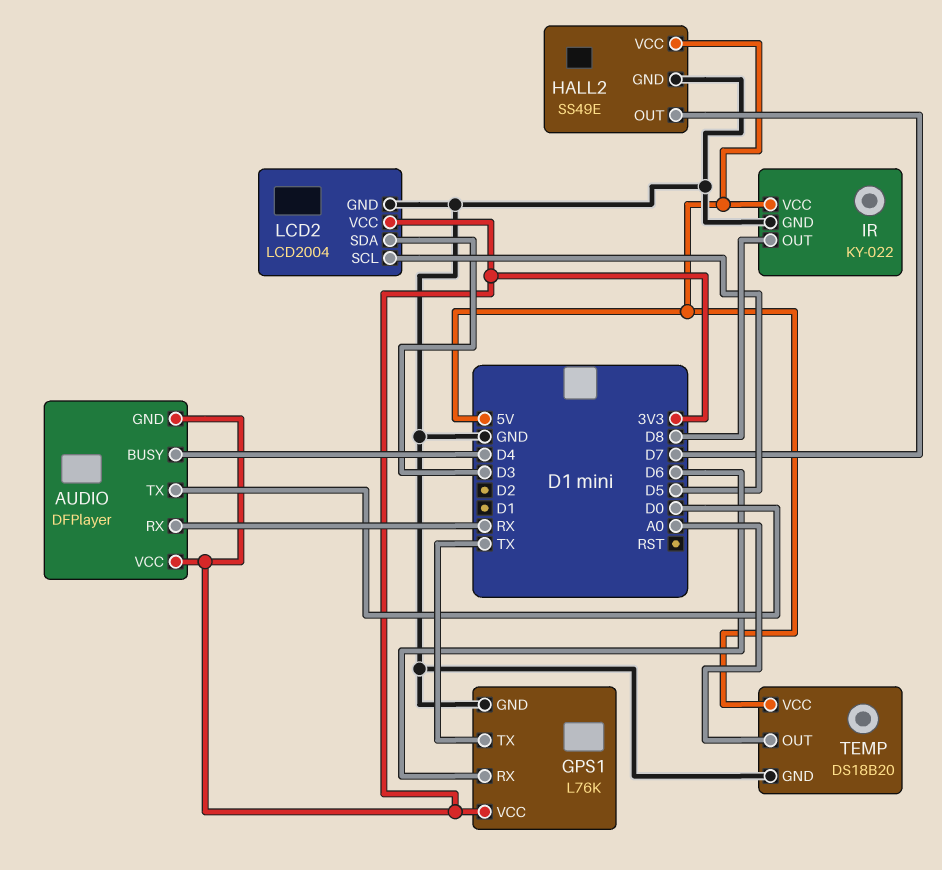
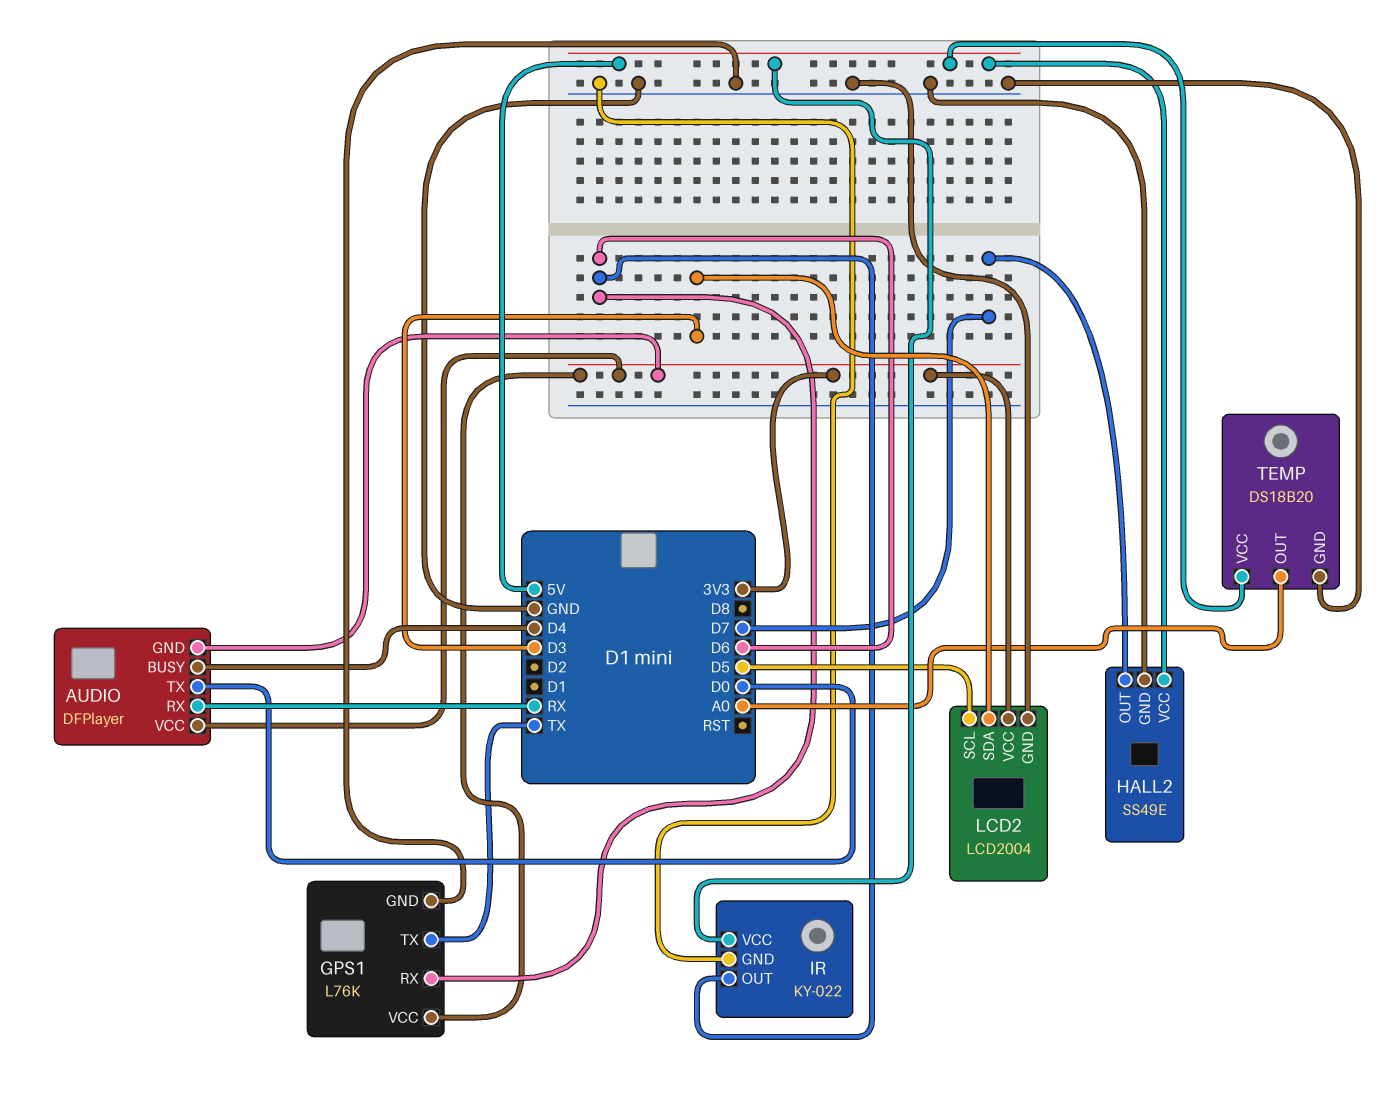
IR pin OUT: D8 -> D6

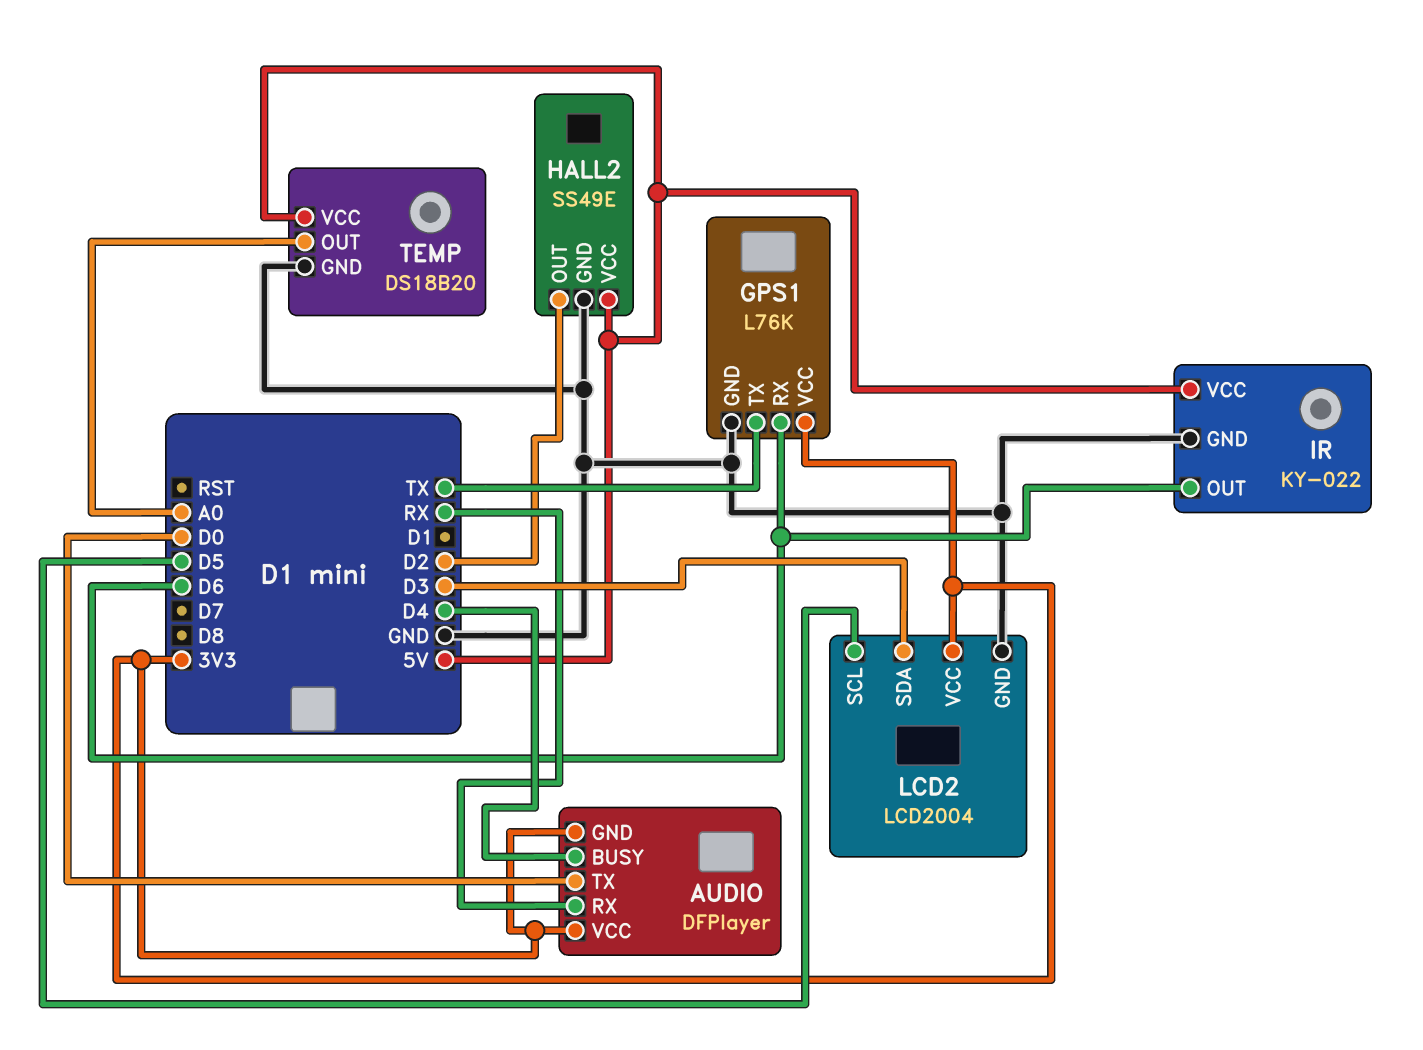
HALL2 pin OUT: D7 -> D2

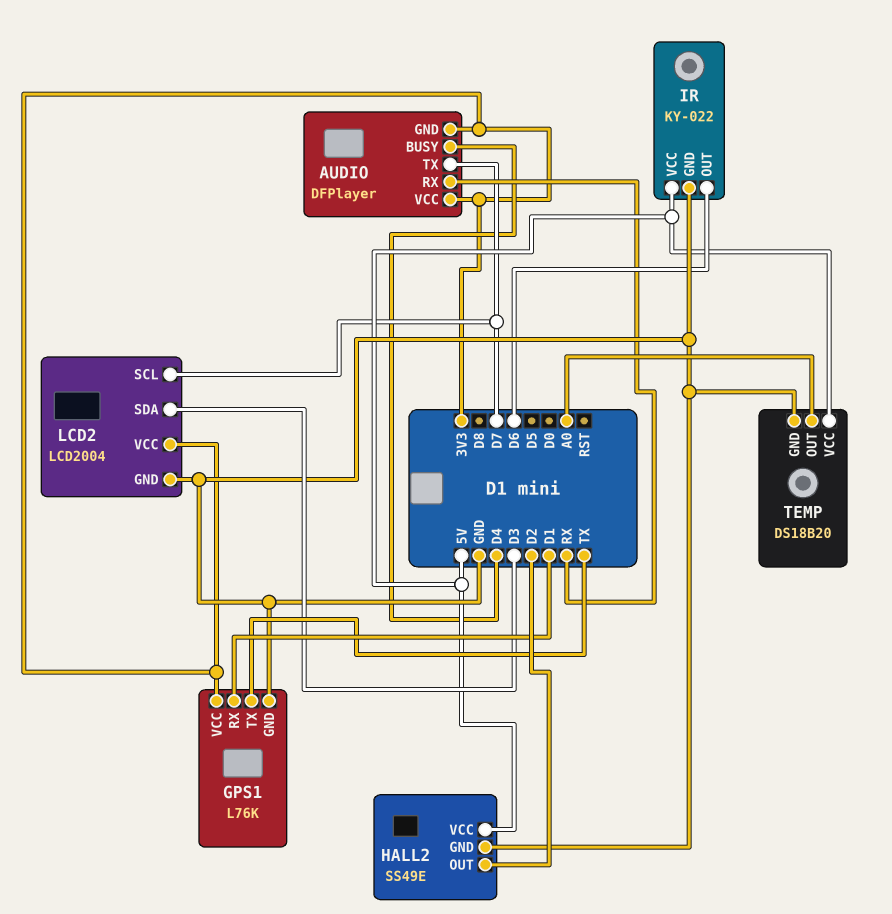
AUDIO pin TX: D0 -> D7
GPS1 pin RX: D6 -> D1
LCD2 pin SCL: D5 -> D7

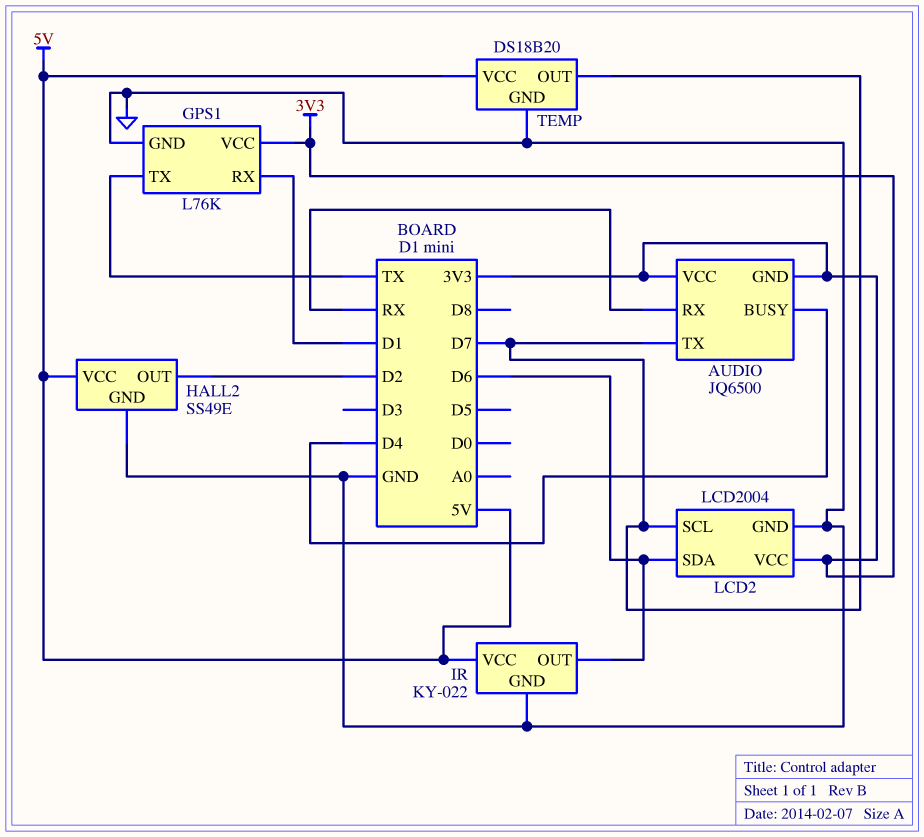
AUDIO: DFPlayer -> JQ6500
LCD2 pin SDA: D3 -> D6
TEMP pin OUT: A0 -> D7

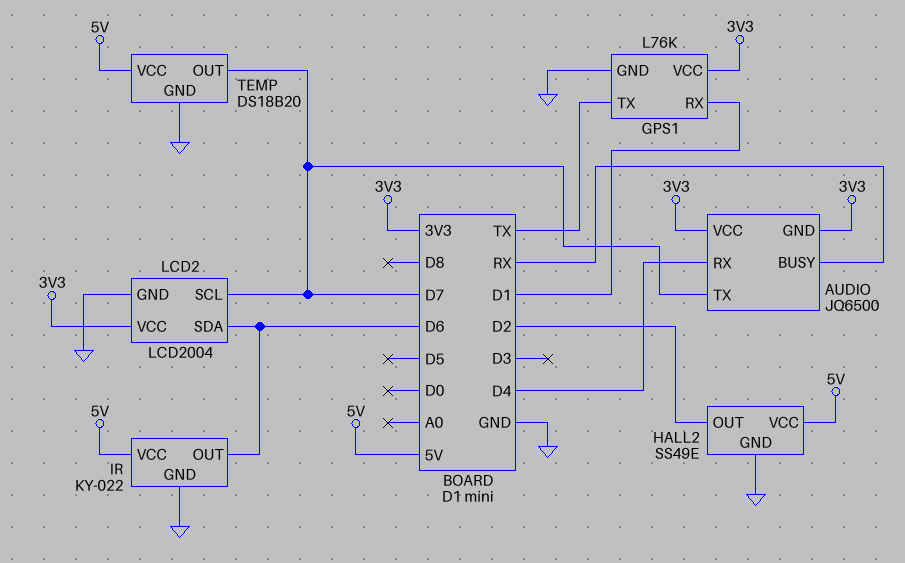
AUDIO pin BUSY: D4 -> RX
AUDIO pin RX: RX -> D4

